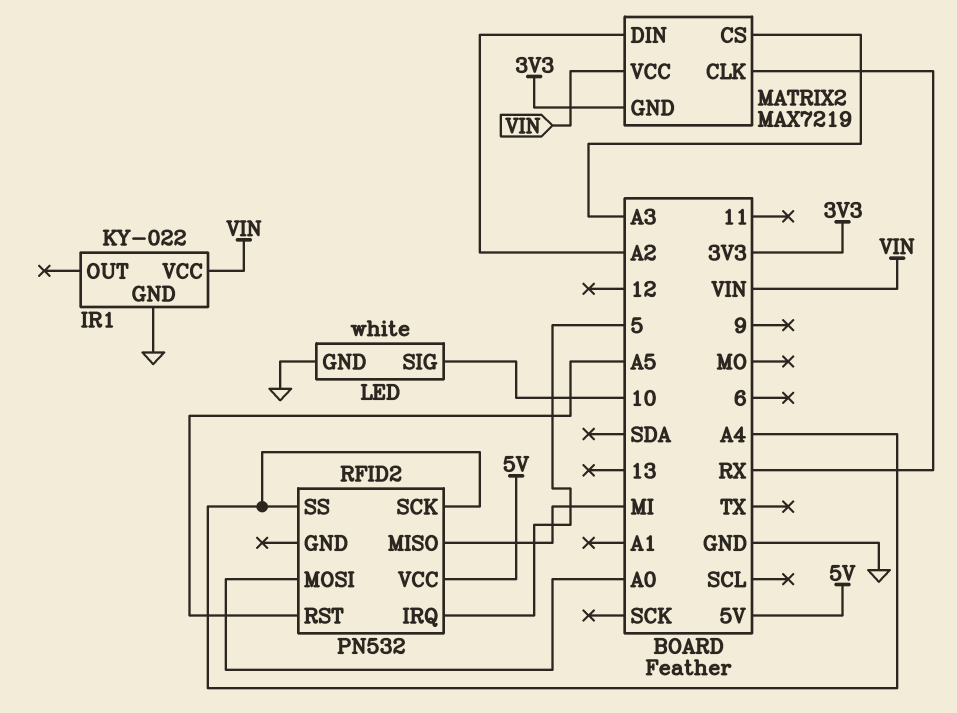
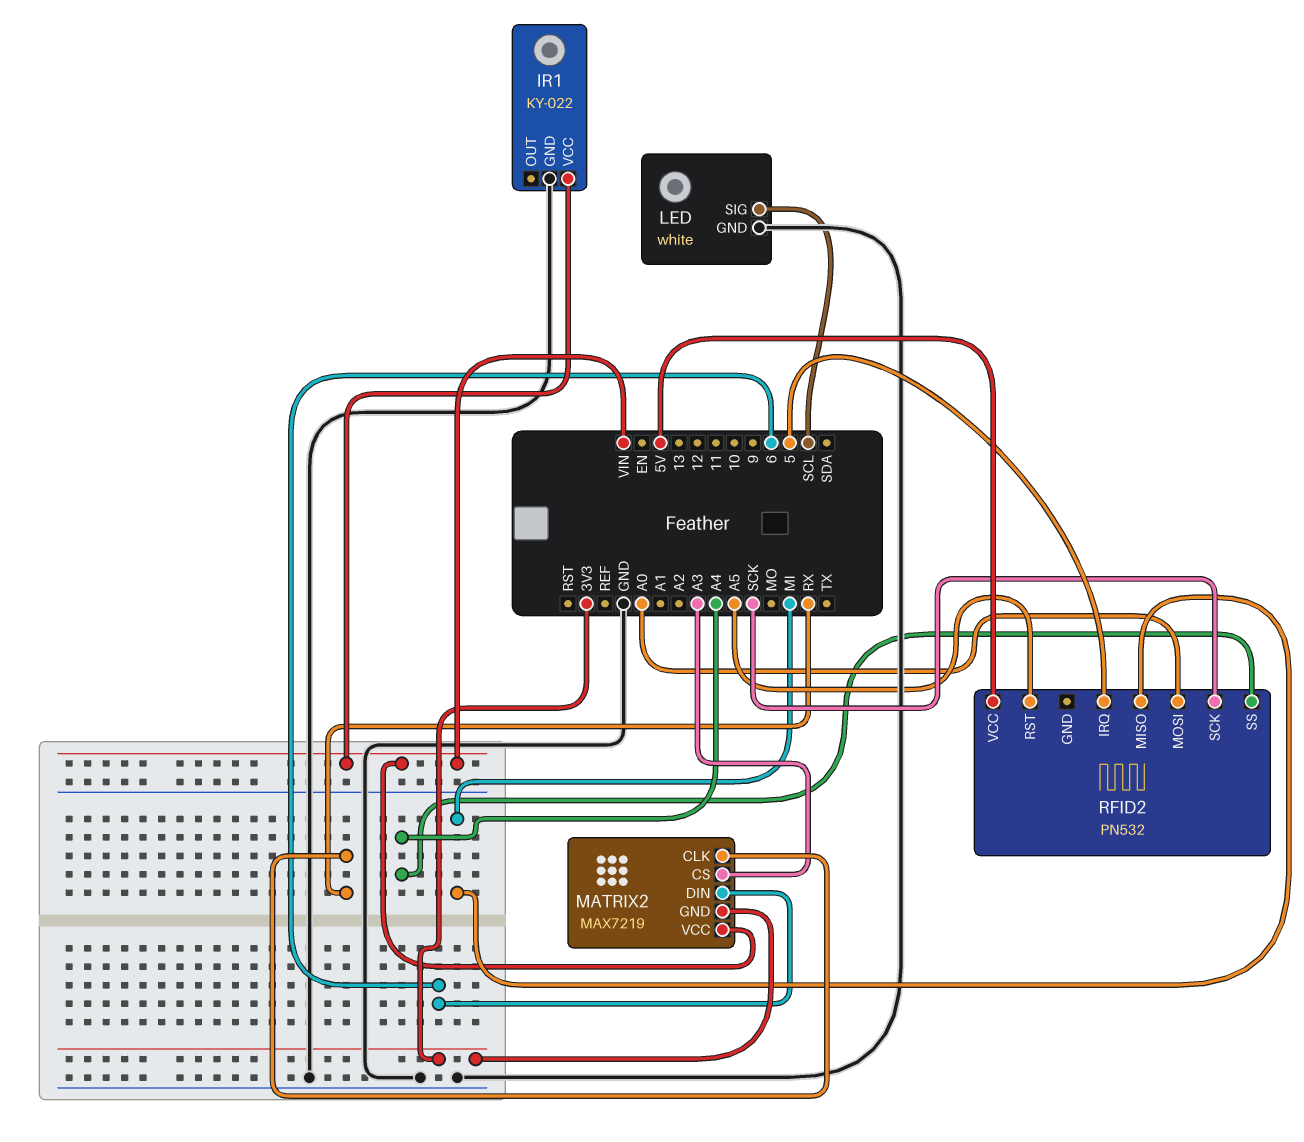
LED pin SIG: 10 -> SCL
MATRIX2 pin DIN: A2 -> 6
RFID2 pin SCK: A4 -> SCK

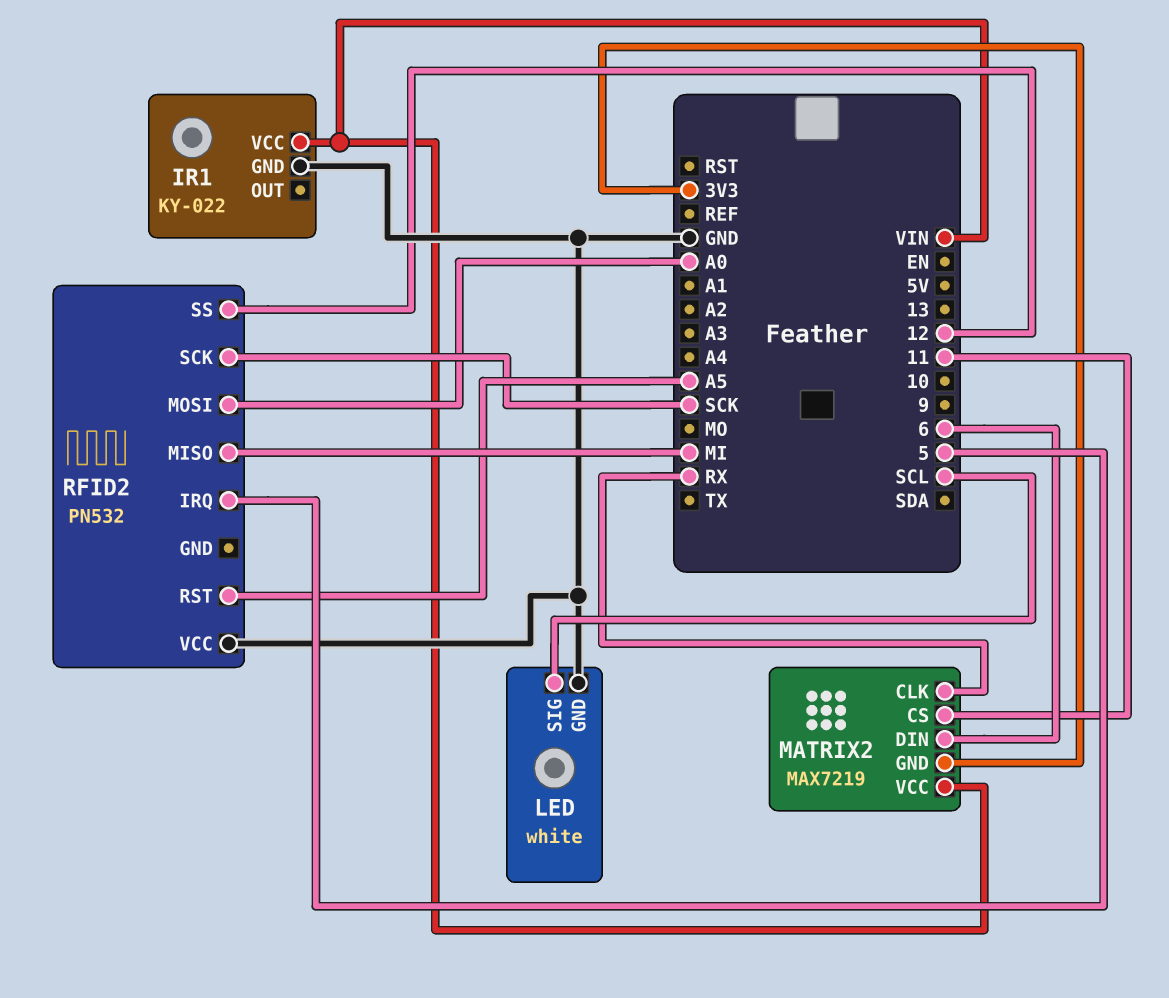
MATRIX2 pin CS: A3 -> 11
RFID2 pin SS: A4 -> 12
RFID2 pin VCC: 5V -> GND

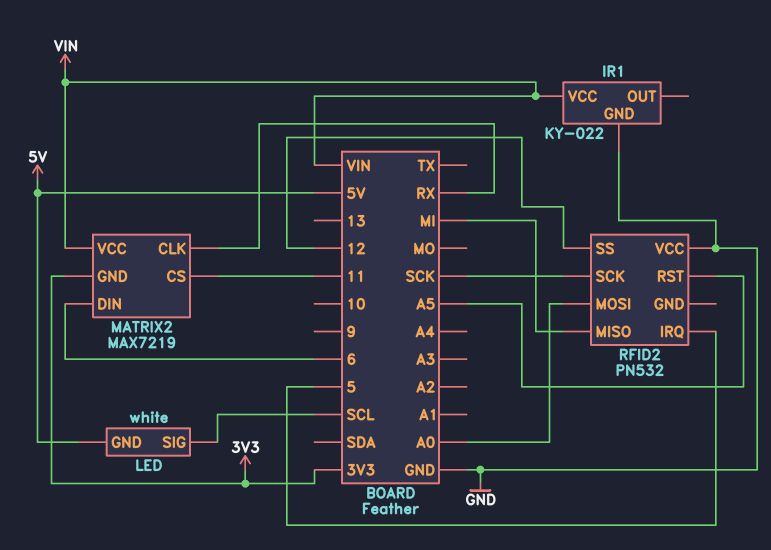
LED pin GND: GND -> 5V

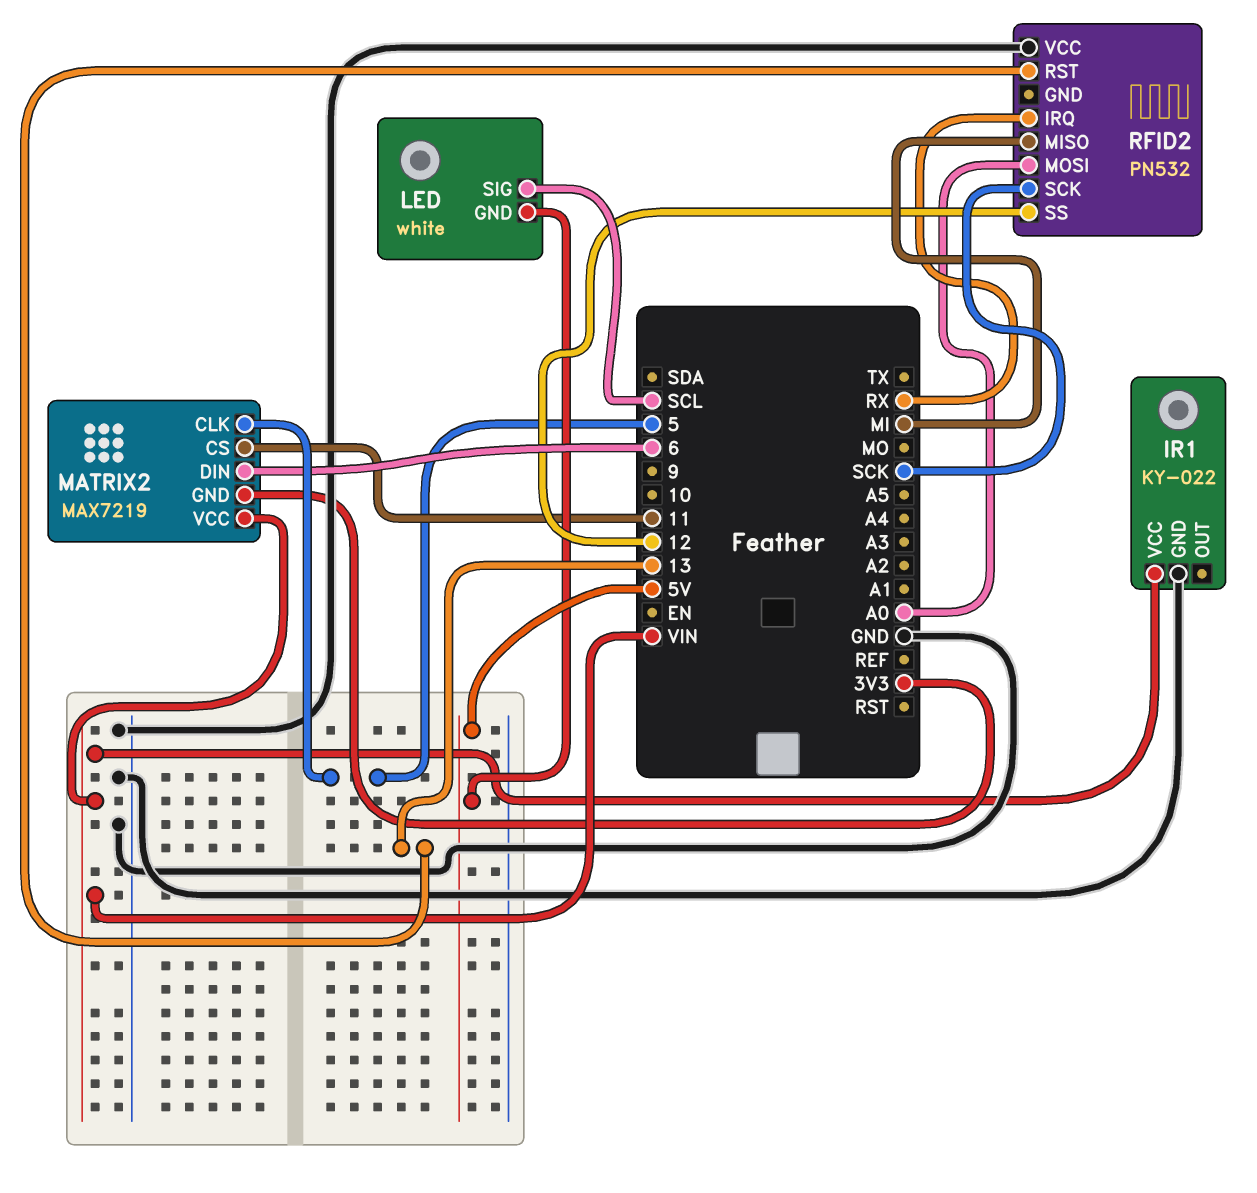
MATRIX2 pin CLK: RX -> 5
RFID2 pin IRQ: 5 -> RX
RFID2 pin RST: A5 -> 13

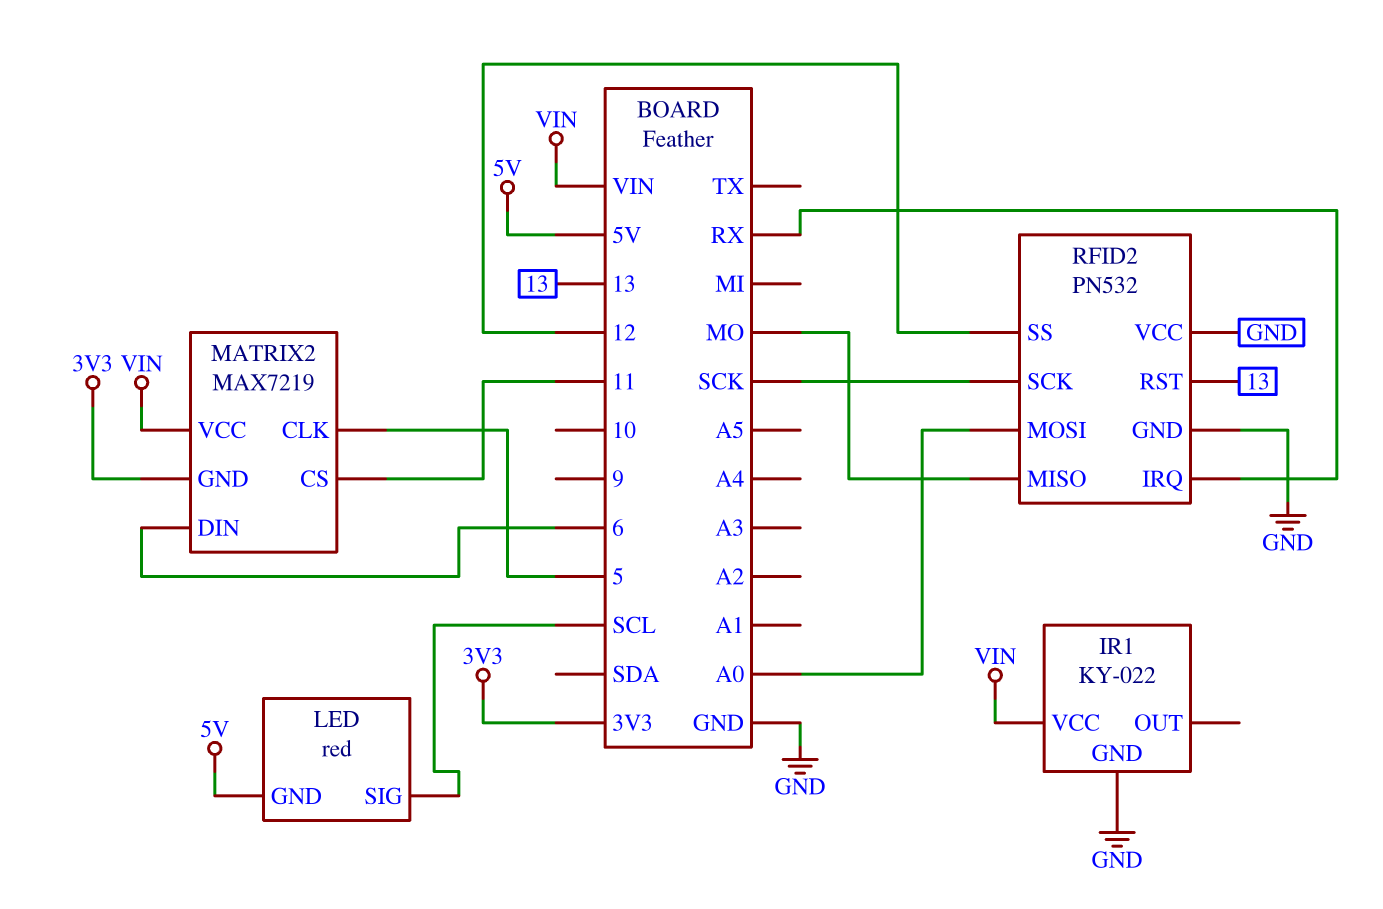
LED: white -> red
RFID2 pin GND: none -> GND
RFID2 pin MISO: MI -> MO

